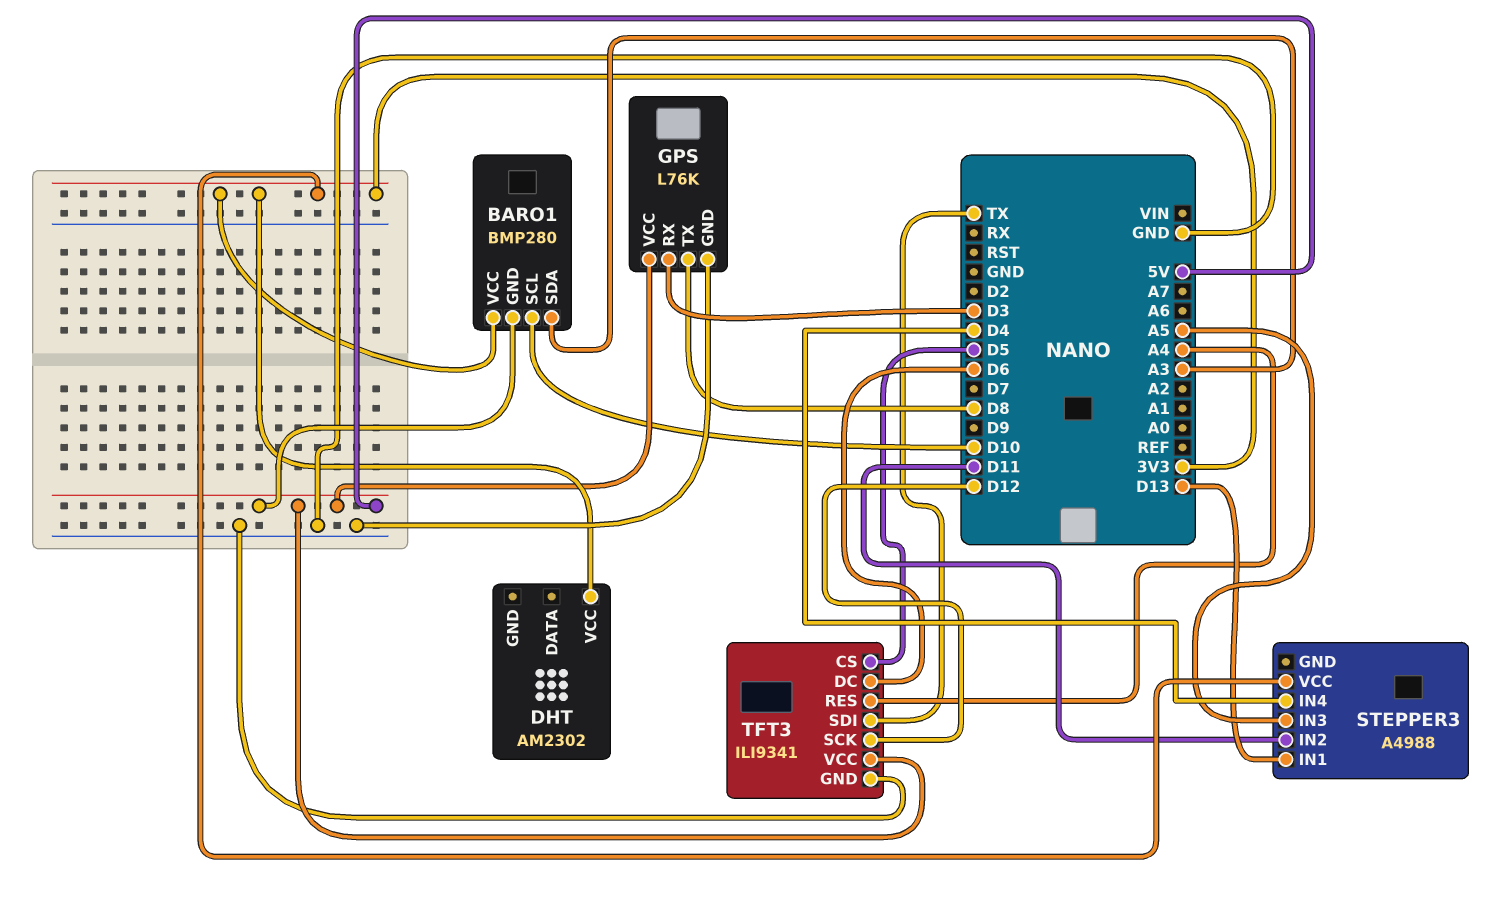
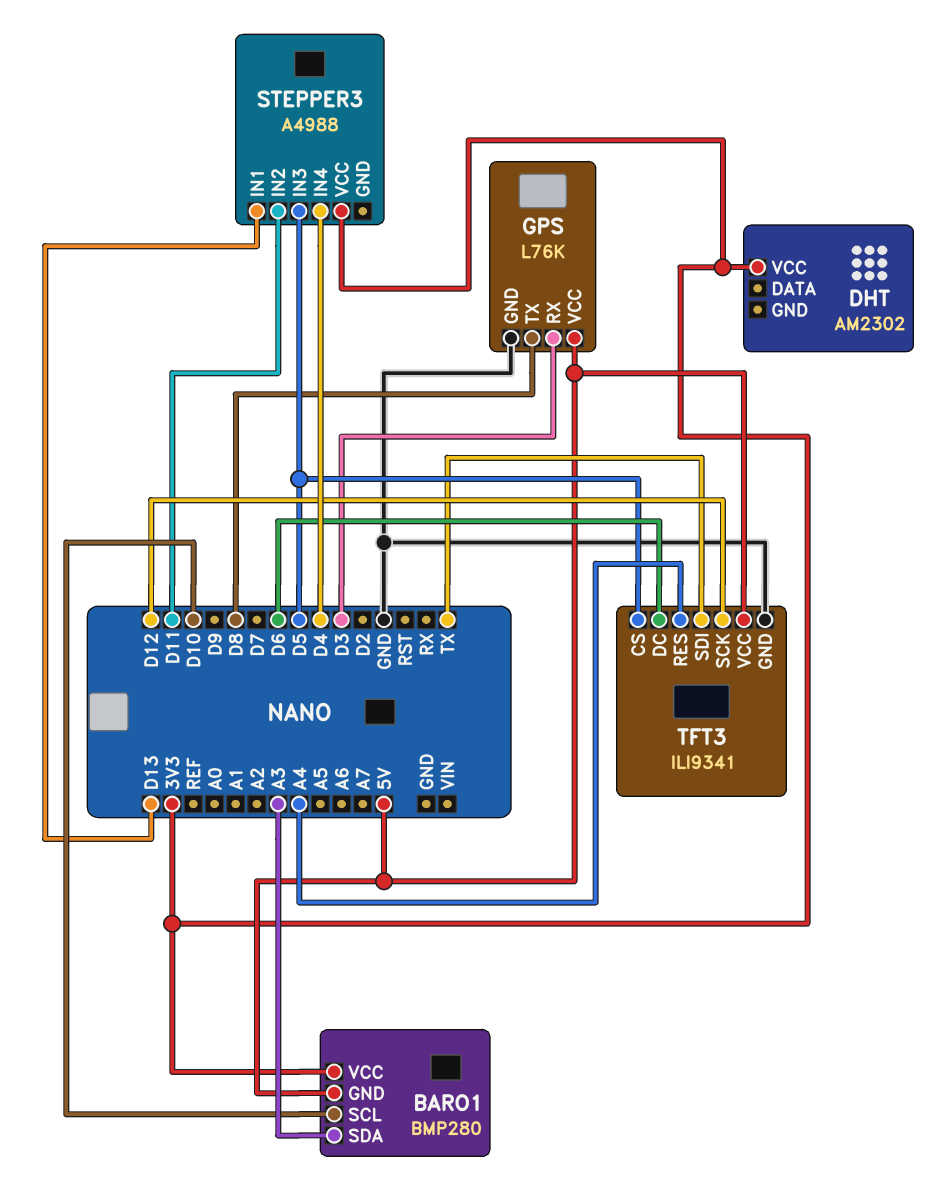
STEPPER3 pin IN3: A5 -> D5

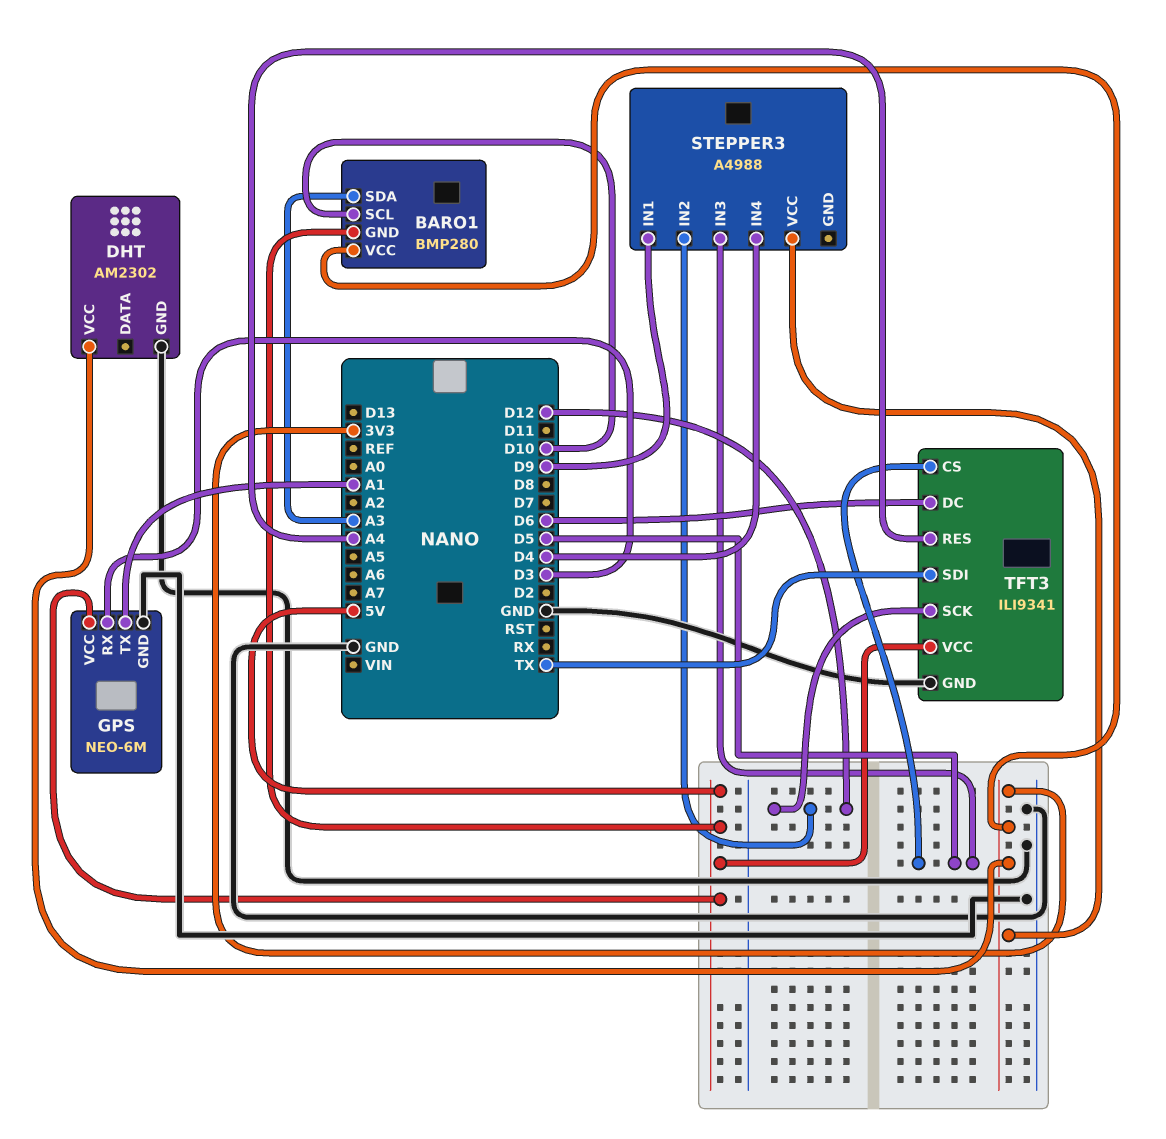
DHT pin GND: none -> GND
GPS: L76K -> NEO-6M
GPS pin TX: D8 -> A1
STEPPER3 pin IN1: D13 -> D9
STEPPER3 pin IN2: D11 -> D12

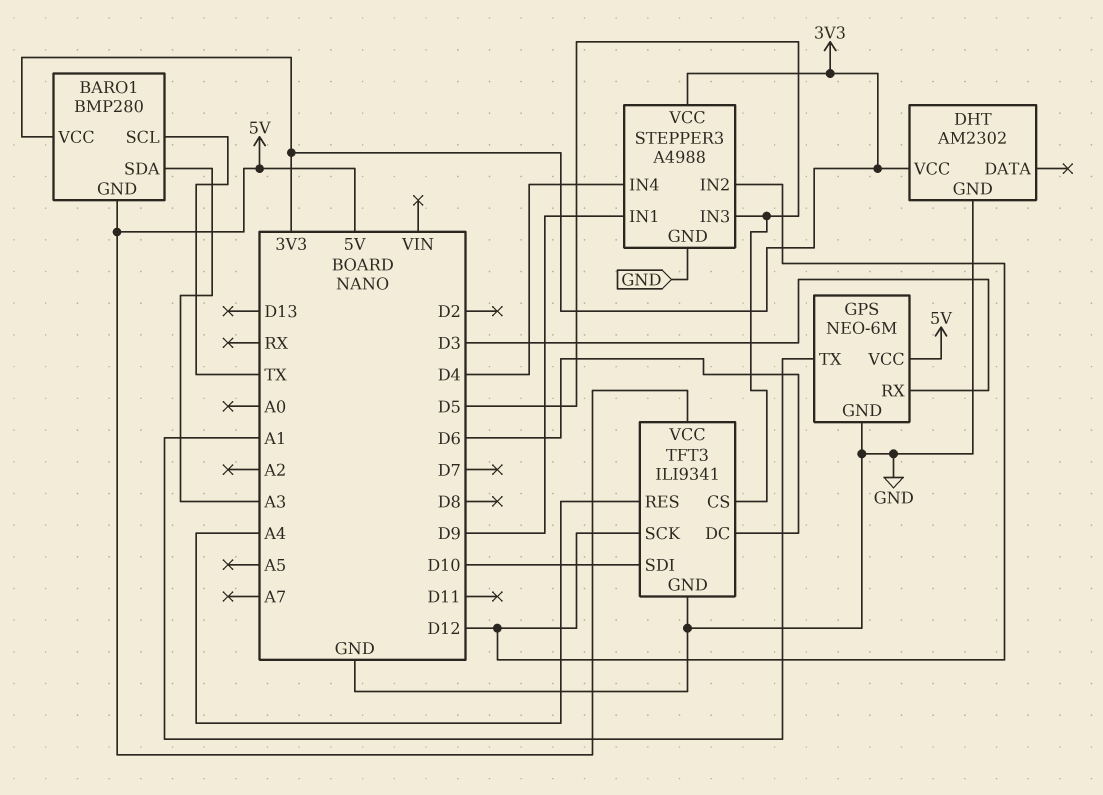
BARO1 pin SCL: D10 -> TX
STEPPER3 pin GND: none -> GND
TFT3 pin SDI: TX -> D10

